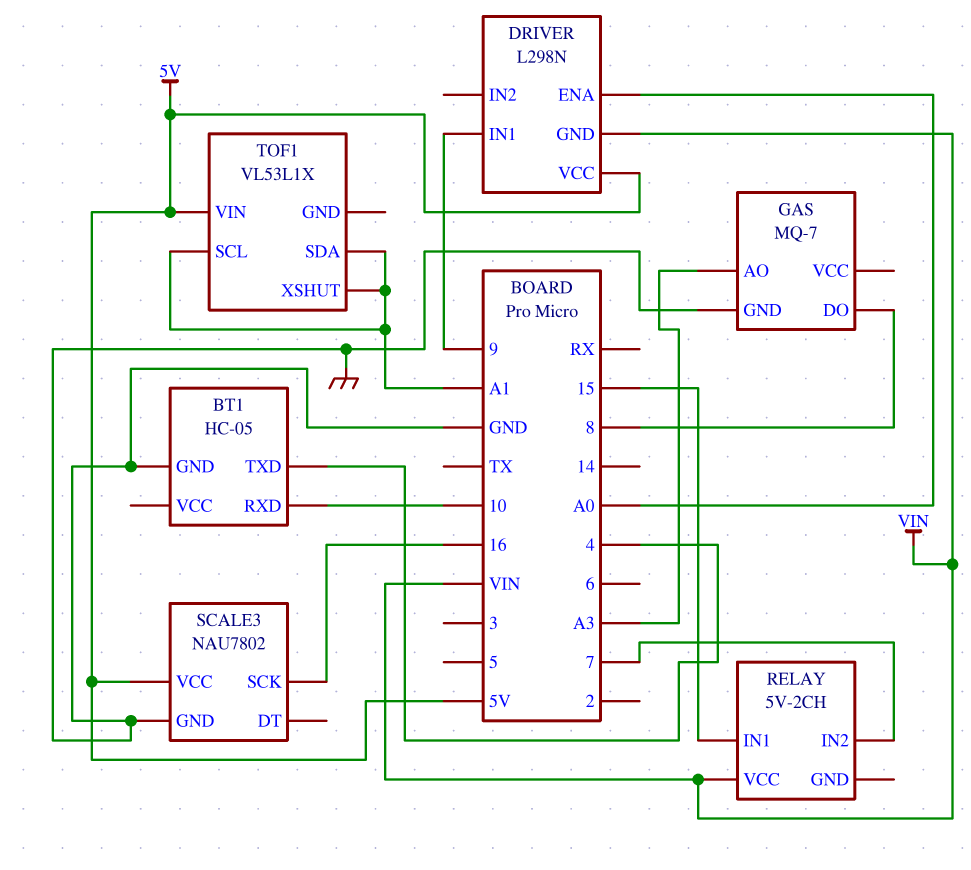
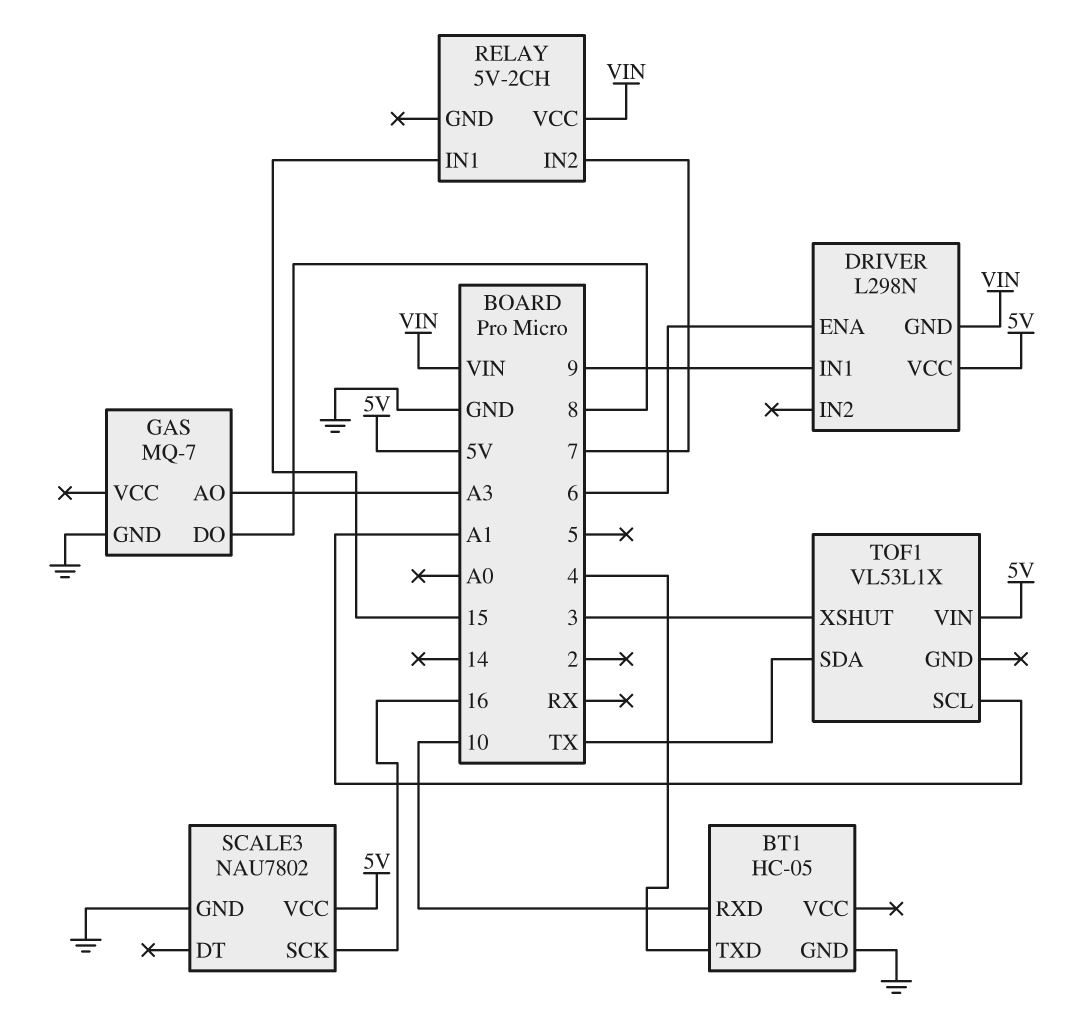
DRIVER pin ENA: A0 -> 6
TOF1 pin SDA: A1 -> TX
TOF1 pin XSHUT: A1 -> 3

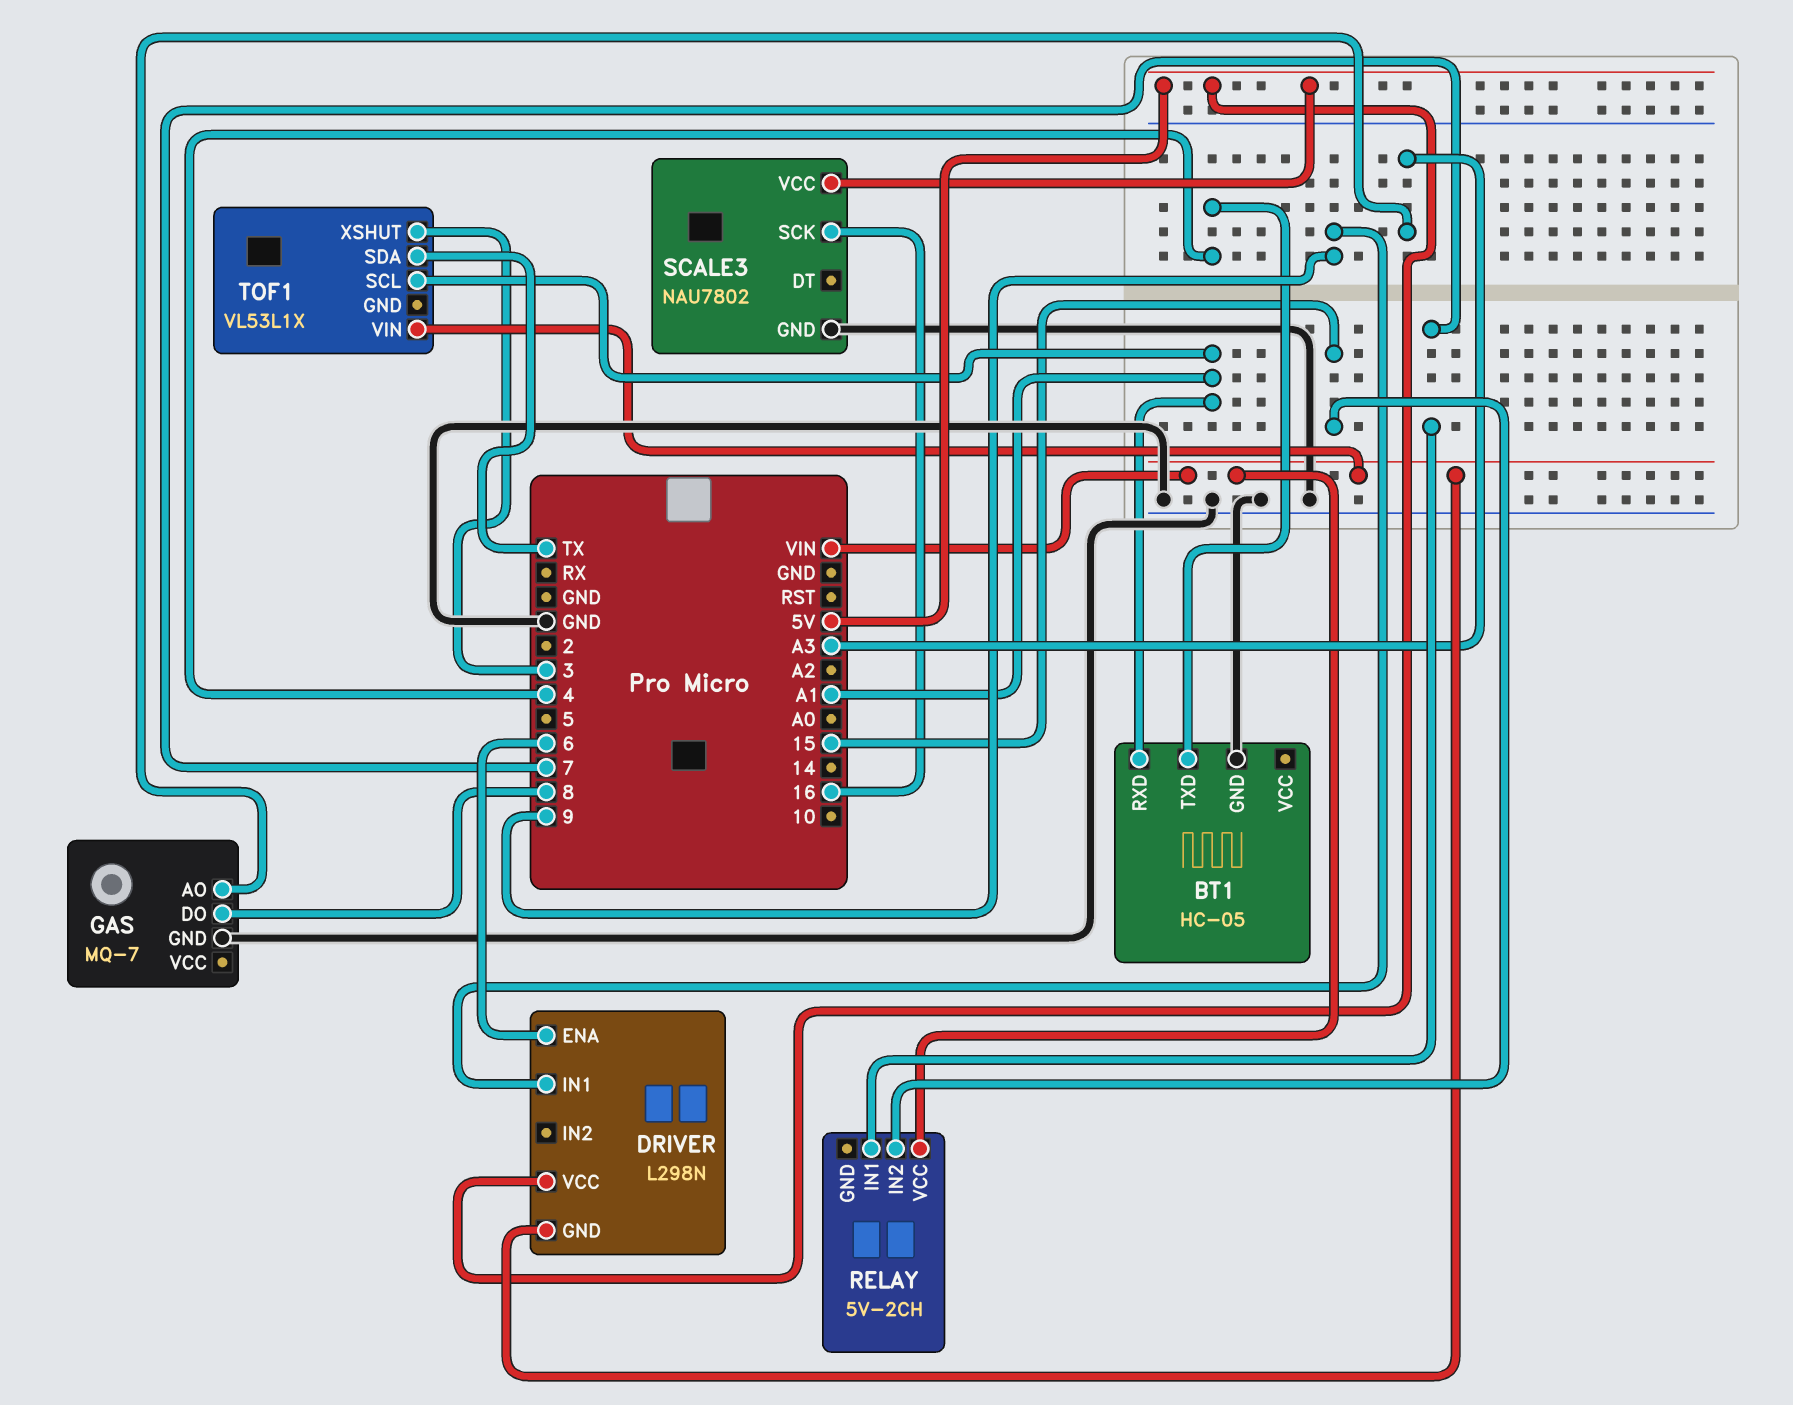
BT1 pin RXD: 10 -> A1
RELAY pin IN1: 15 -> 7
RELAY pin IN2: 7 -> 15
TOF1 pin VIN: 5V -> VIN

